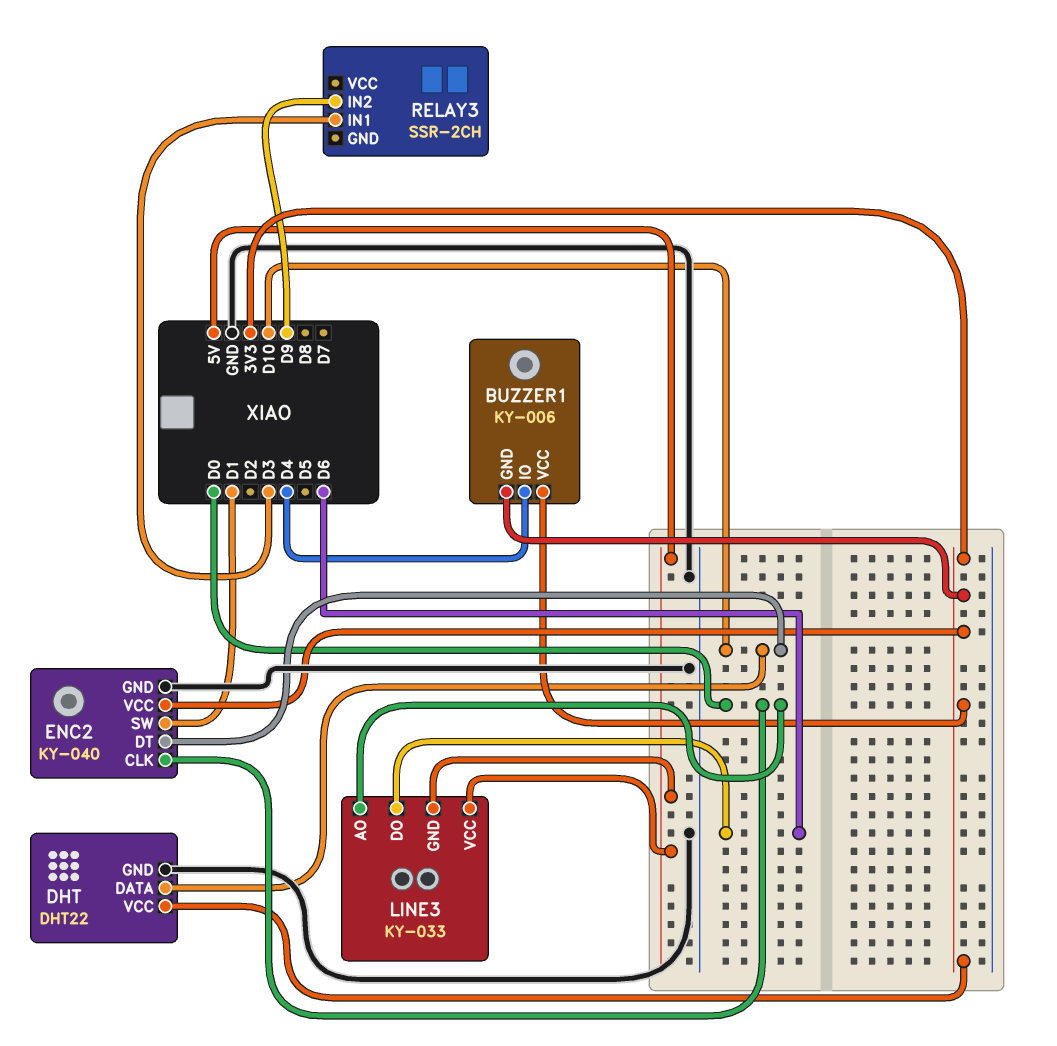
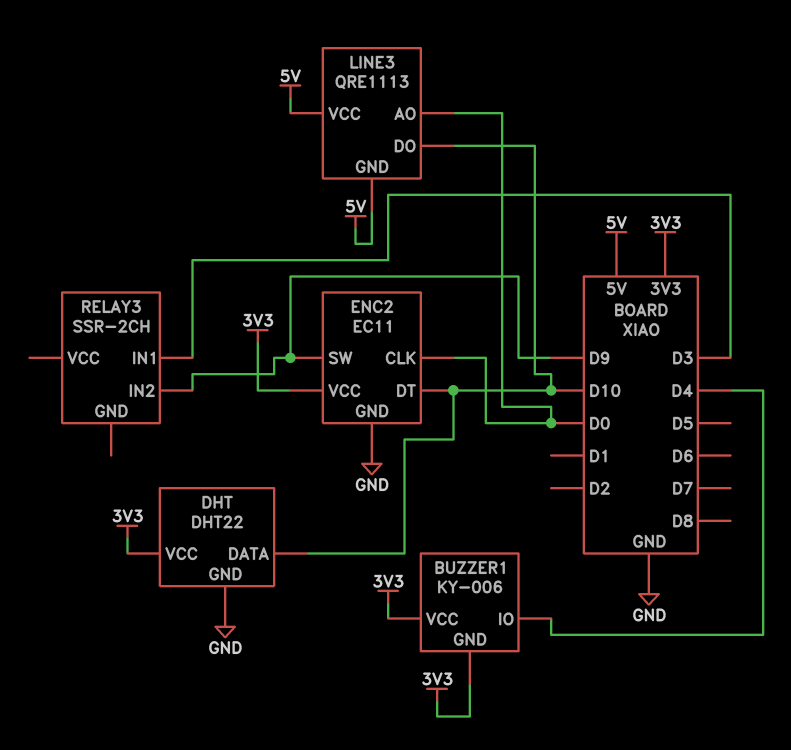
ENC2: KY-040 -> EC11
ENC2 pin SW: D1 -> D9
LINE3: KY-033 -> QRE1113
LINE3 pin DO: D6 -> D10

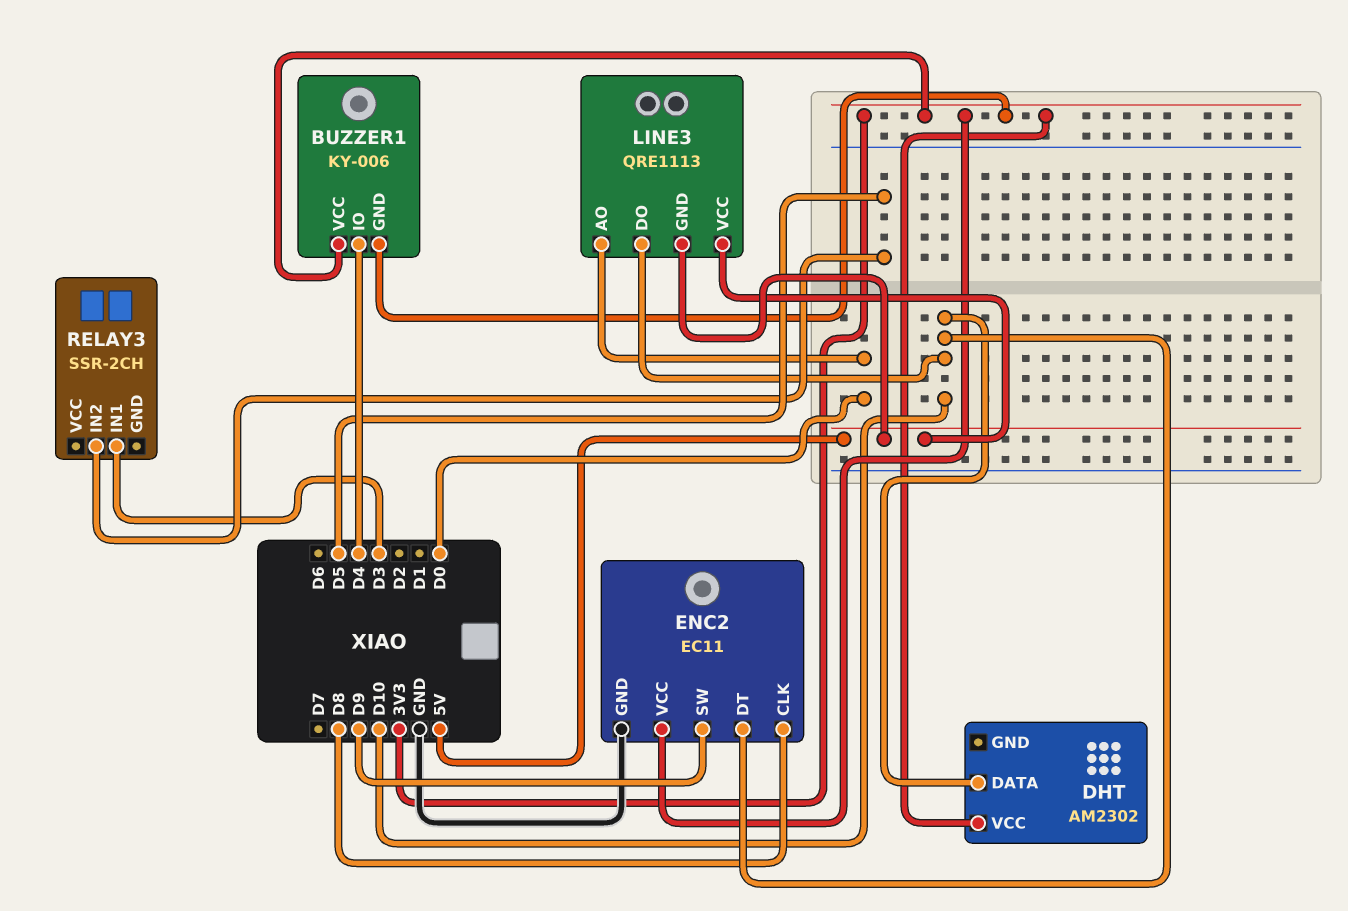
DHT: DHT22 -> AM2302
DHT pin GND: GND -> none
ENC2 pin CLK: D0 -> D8
RELAY3 pin IN2: D9 -> D5

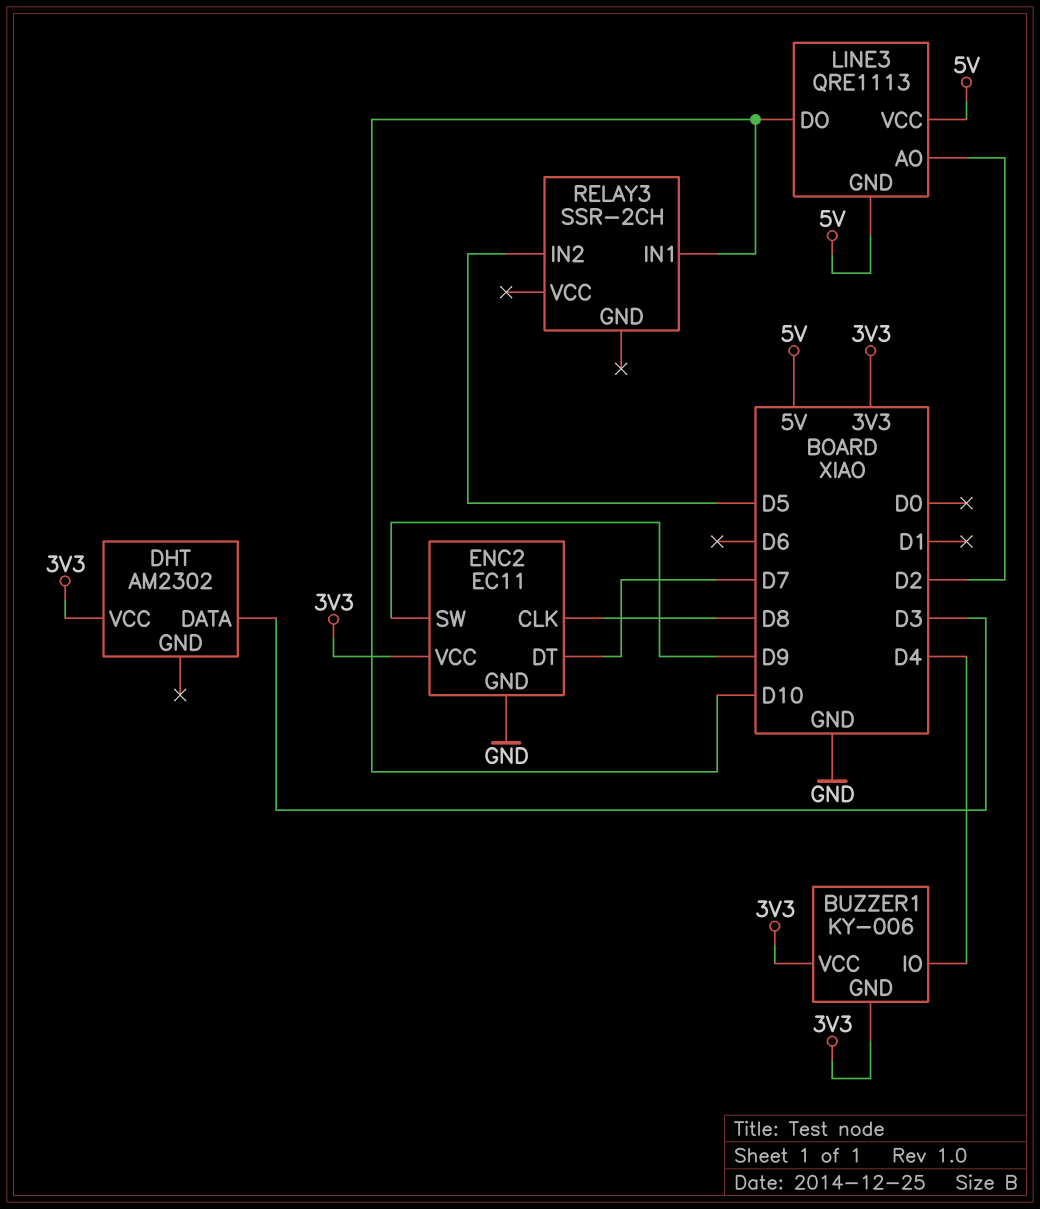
DHT pin DATA: D10 -> D3
ENC2 pin DT: D10 -> D7
LINE3 pin AO: D0 -> D2
RELAY3 pin IN1: D3 -> D10

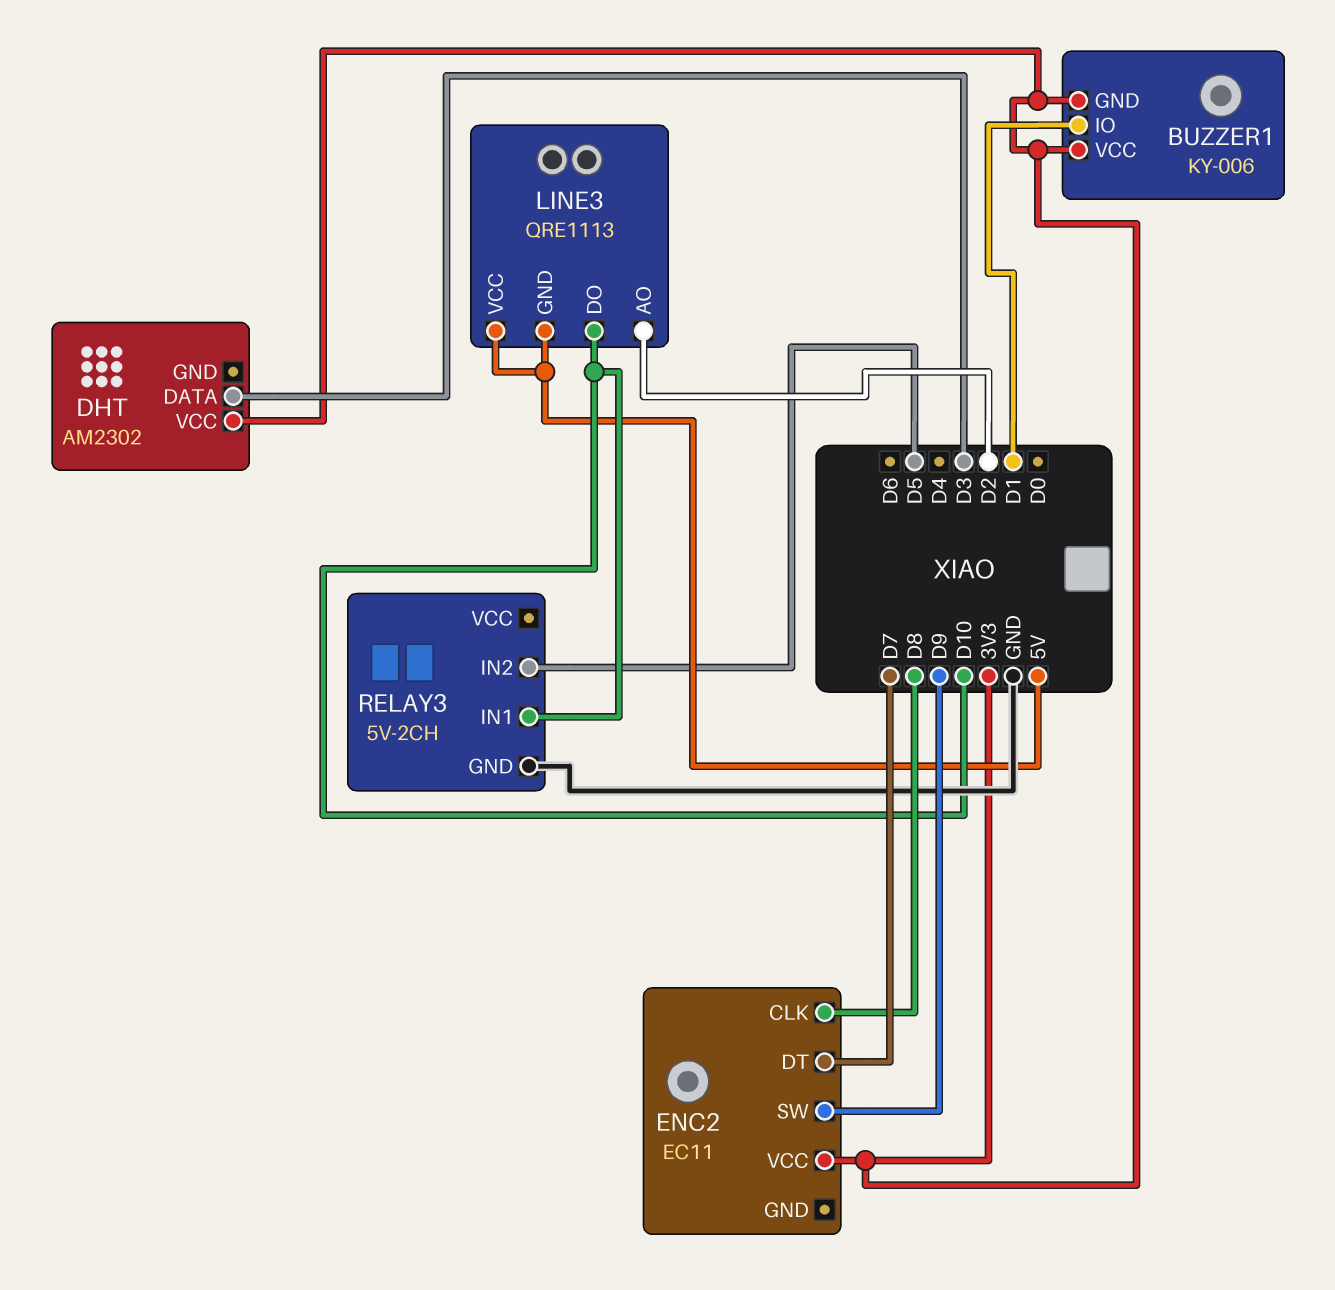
BUZZER1 pin IO: D4 -> D1
ENC2 pin GND: GND -> none
RELAY3: SSR-2CH -> 5V-2CH
RELAY3 pin GND: none -> GND

